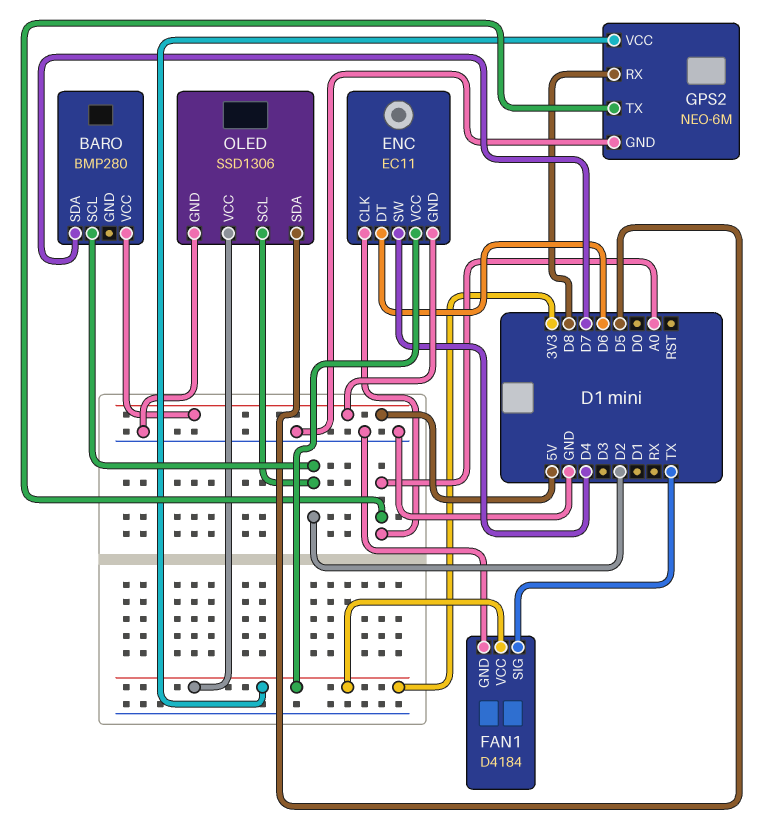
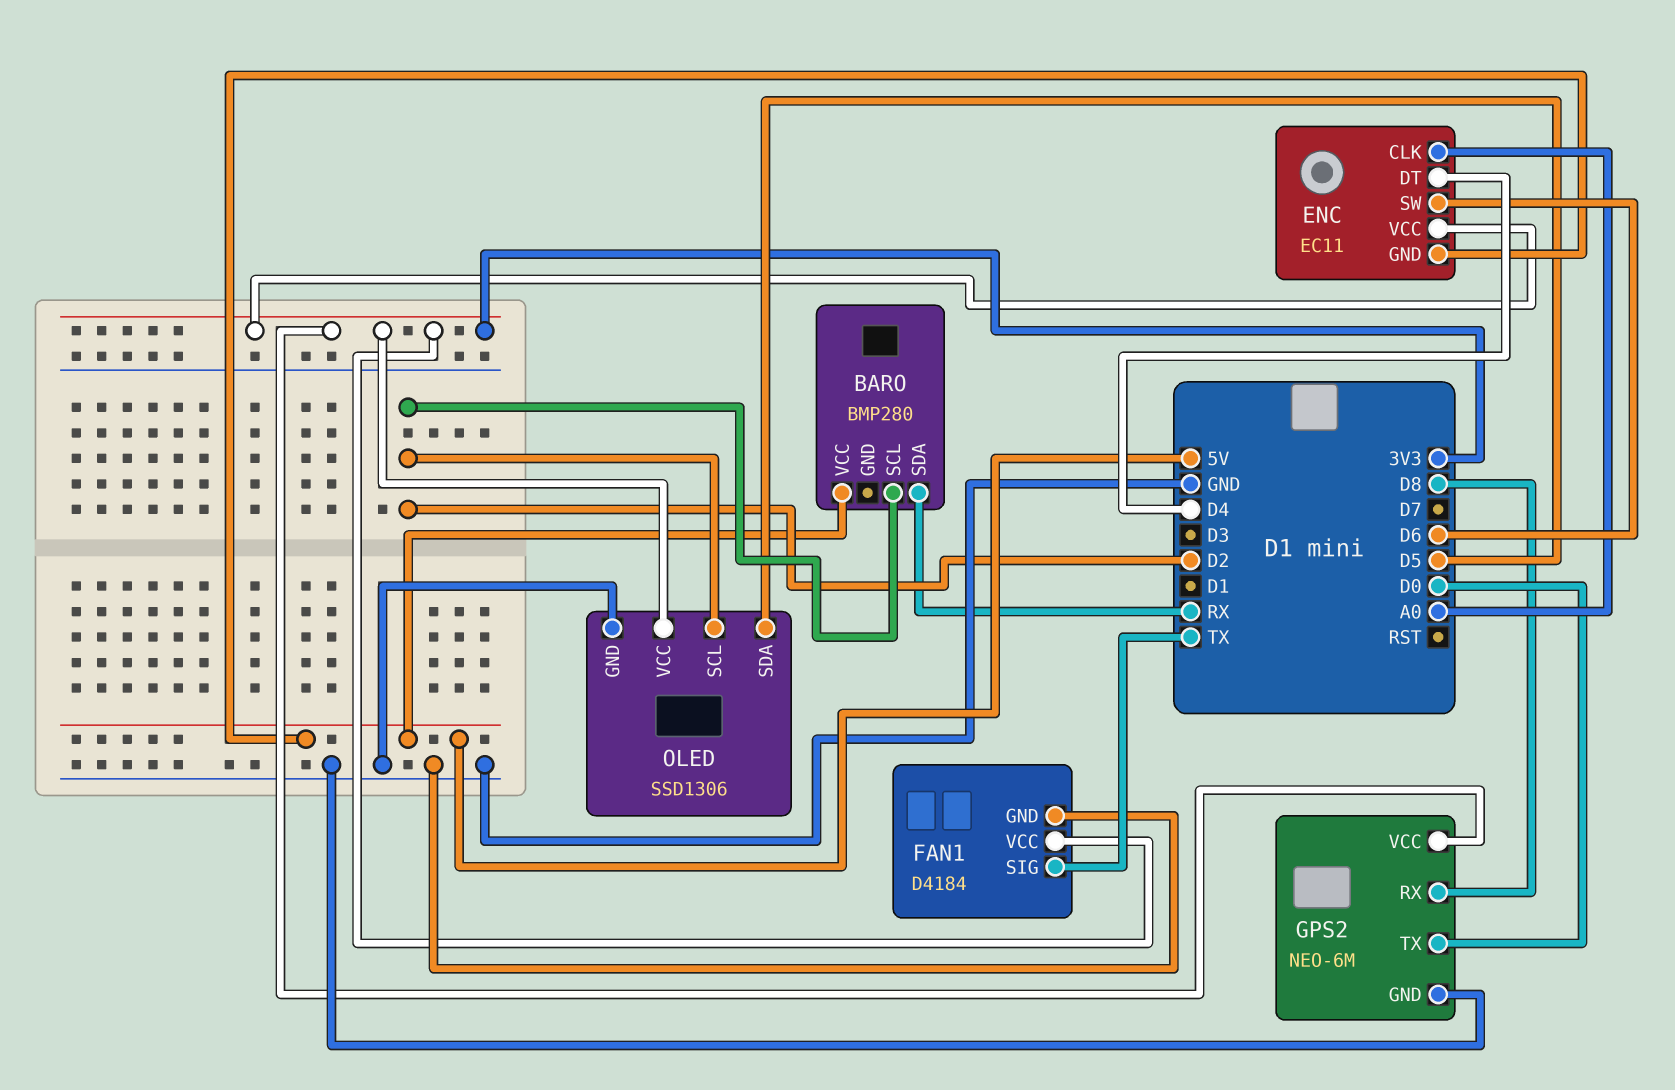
BARO pin SDA: D7 -> RX
ENC pin DT: D6 -> D4
ENC pin SW: D4 -> D6
GPS2 pin TX: A0 -> D0

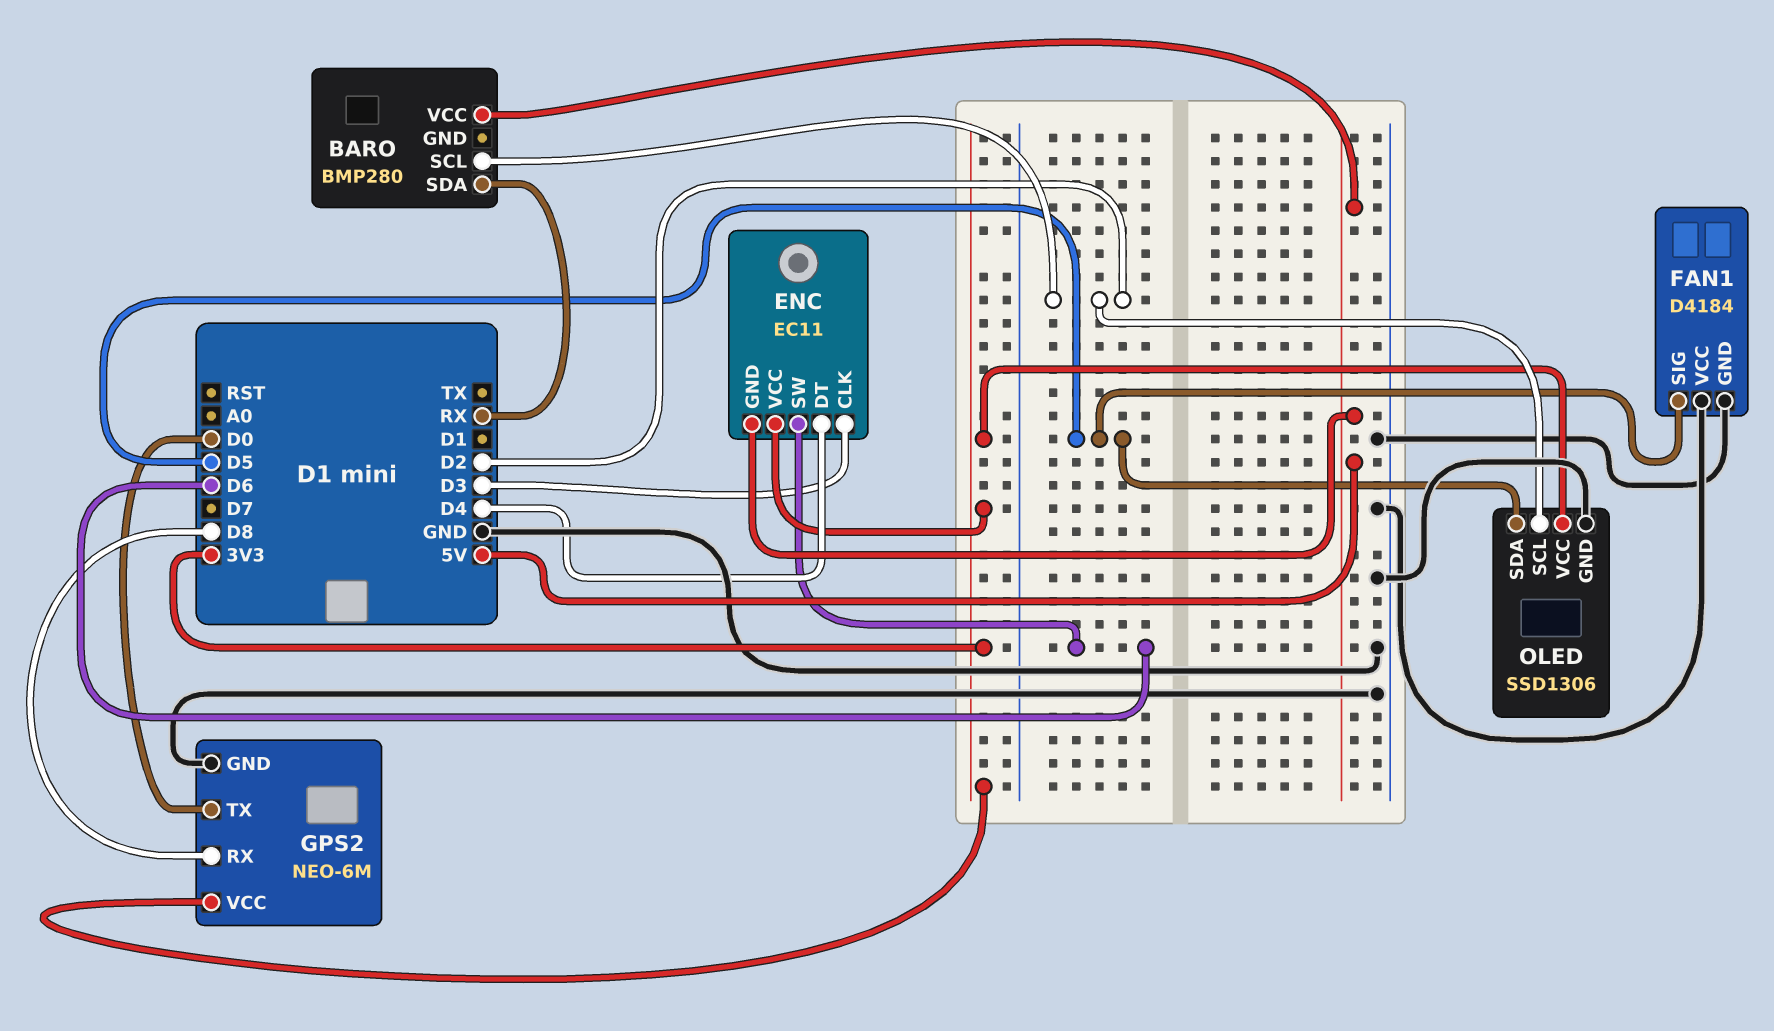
ENC pin CLK: A0 -> D3
FAN1 pin SIG: TX -> D5
FAN1 pin VCC: 3V3 -> GND

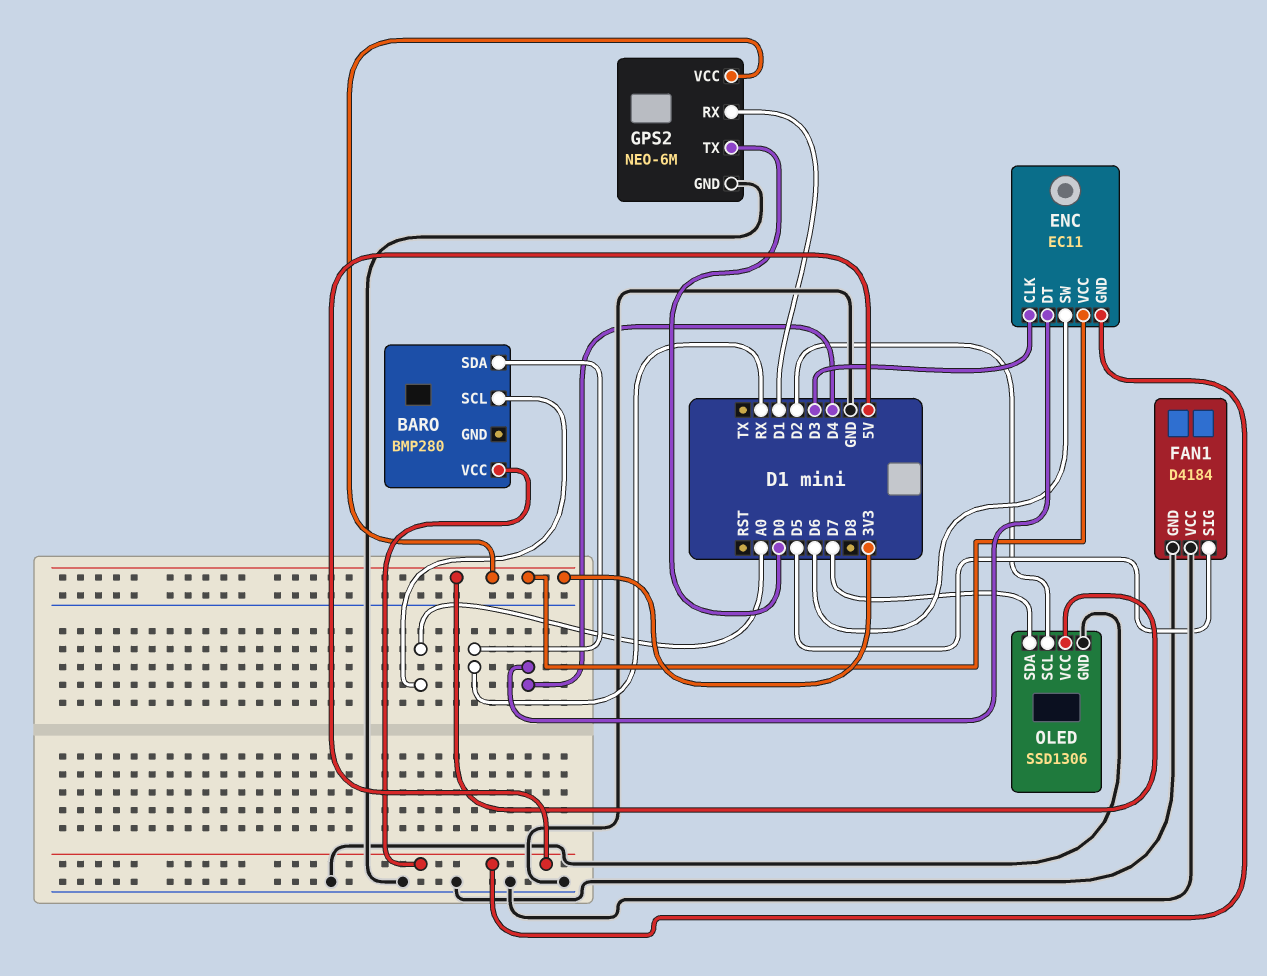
BARO pin SCL: D2 -> A0
GPS2 pin RX: D8 -> D1
OLED pin SDA: D5 -> D7

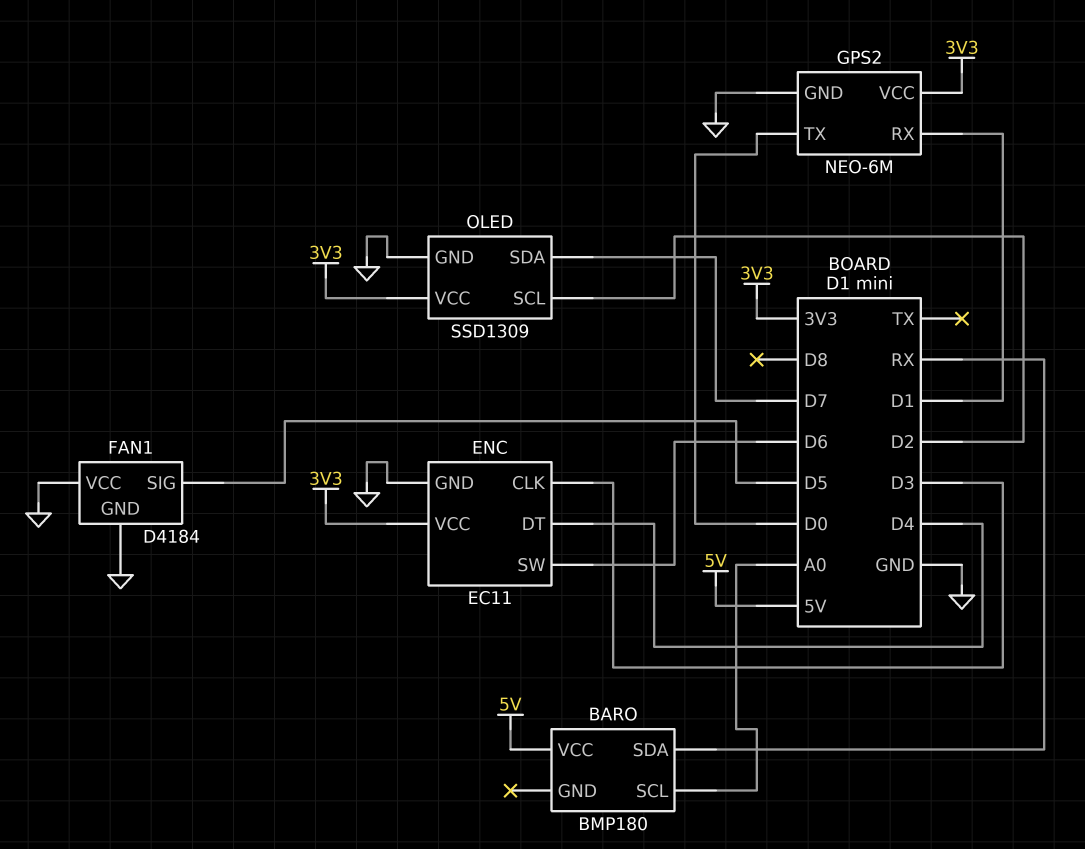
BARO: BMP280 -> BMP180
ENC pin GND: 5V -> GND
OLED: SSD1306 -> SSD1309

